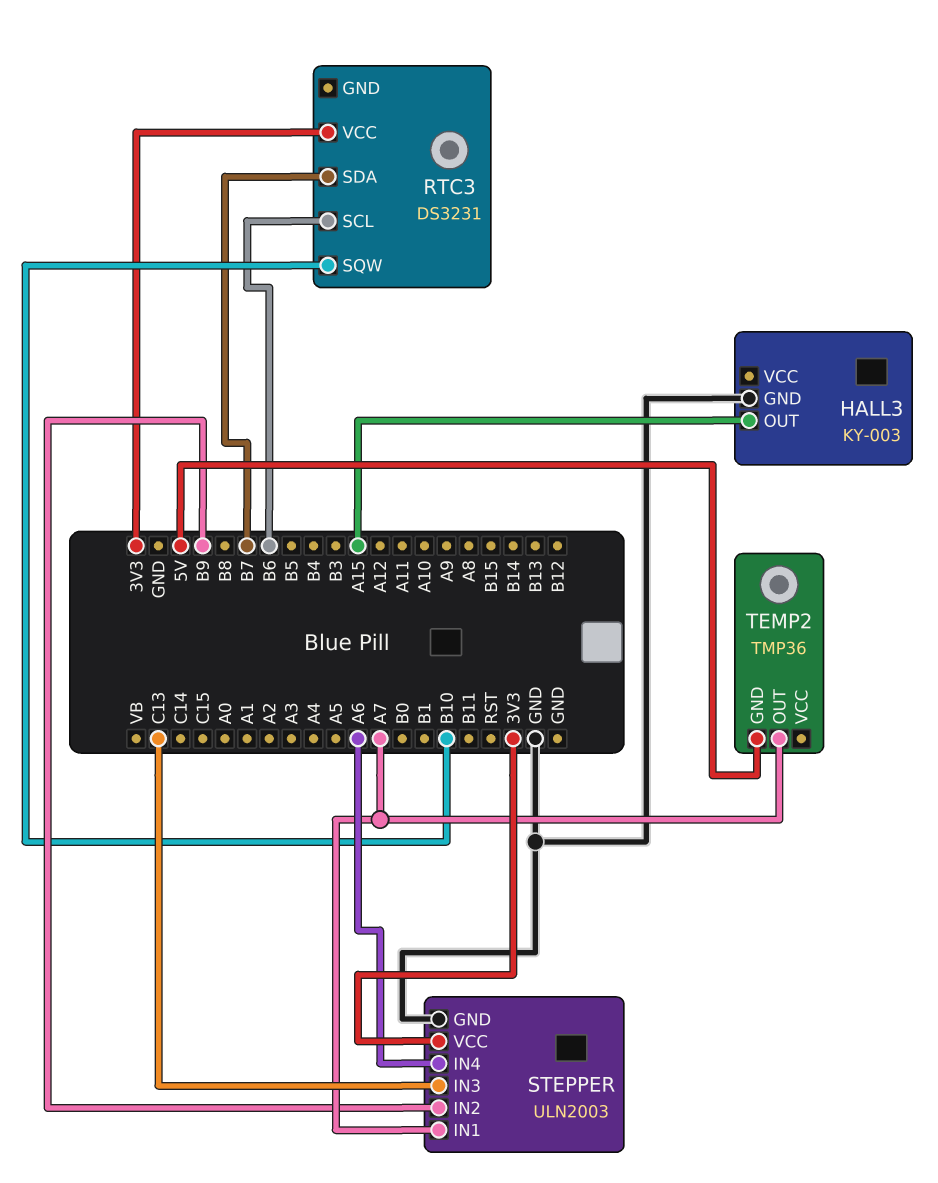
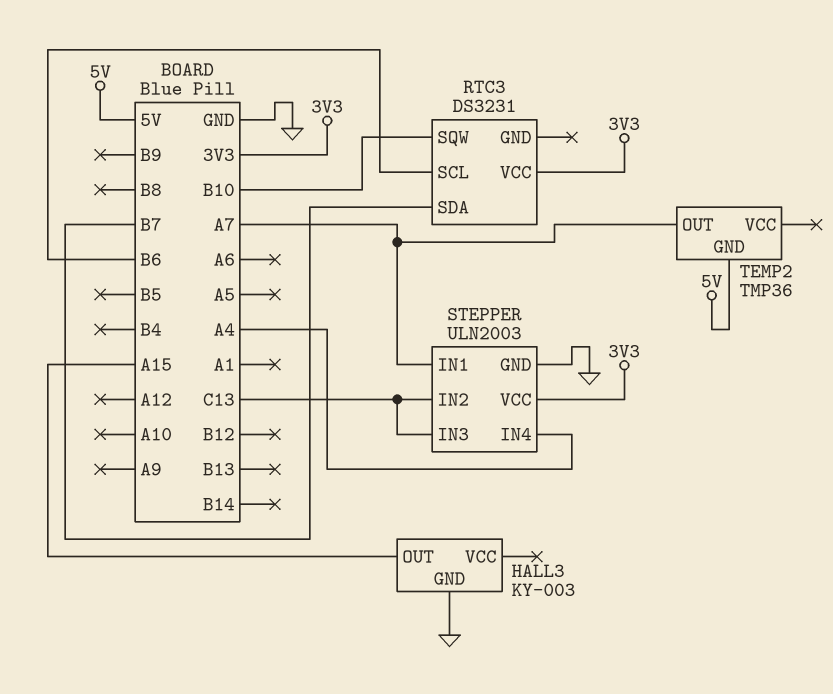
STEPPER pin IN2: B9 -> C13
STEPPER pin IN4: A6 -> A4

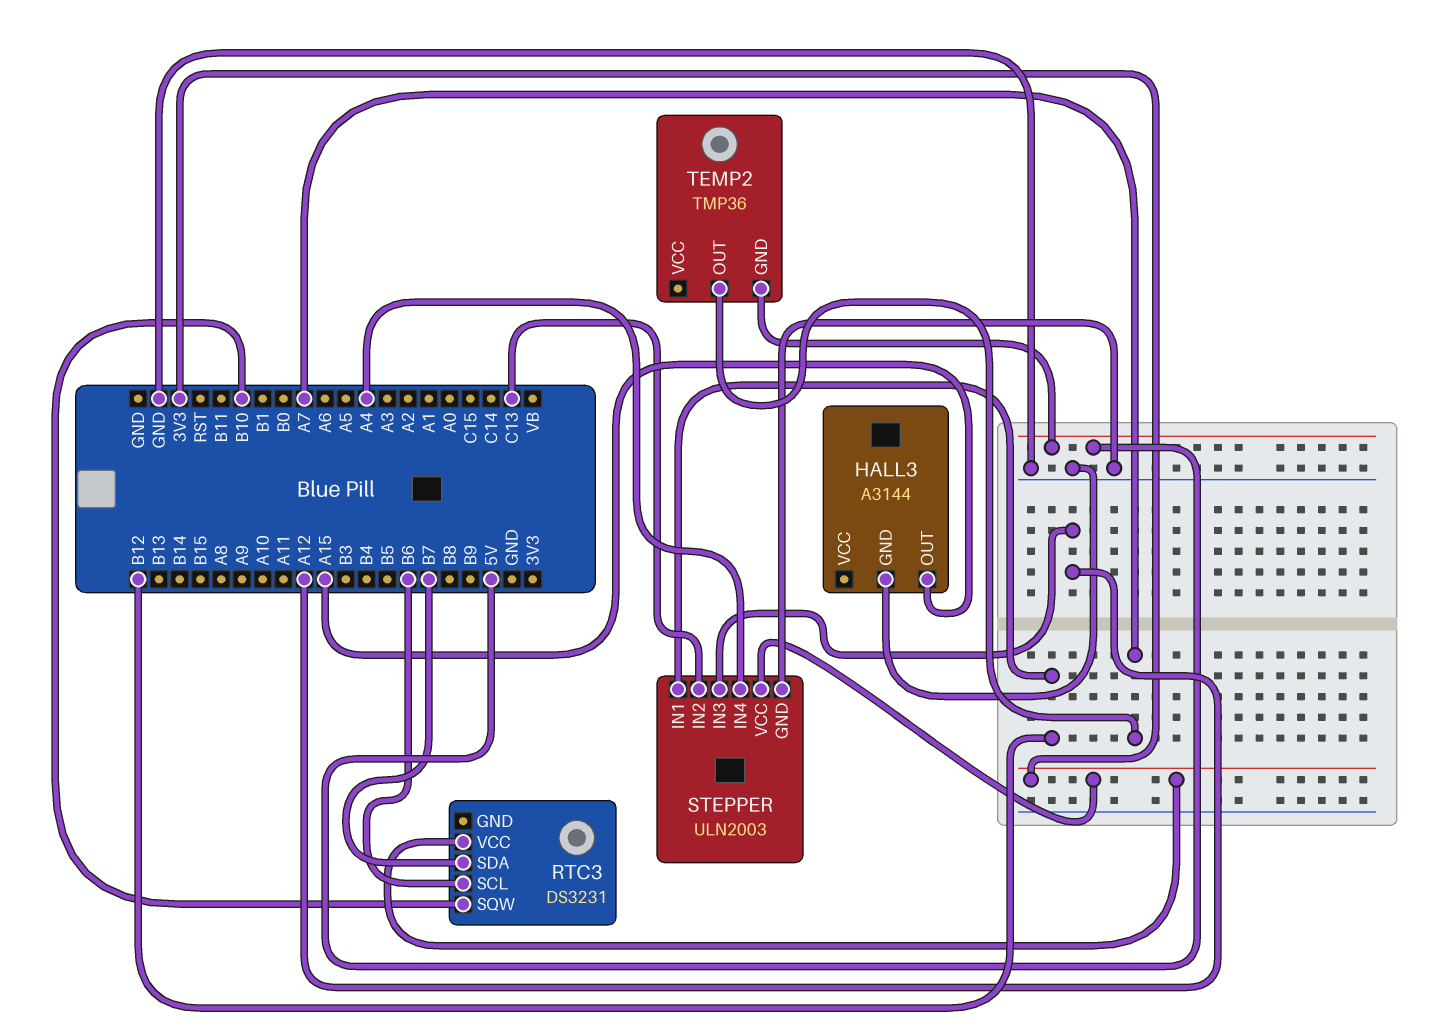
HALL3: KY-003 -> A3144
STEPPER pin IN1: A7 -> B12
STEPPER pin IN3: C13 -> A12

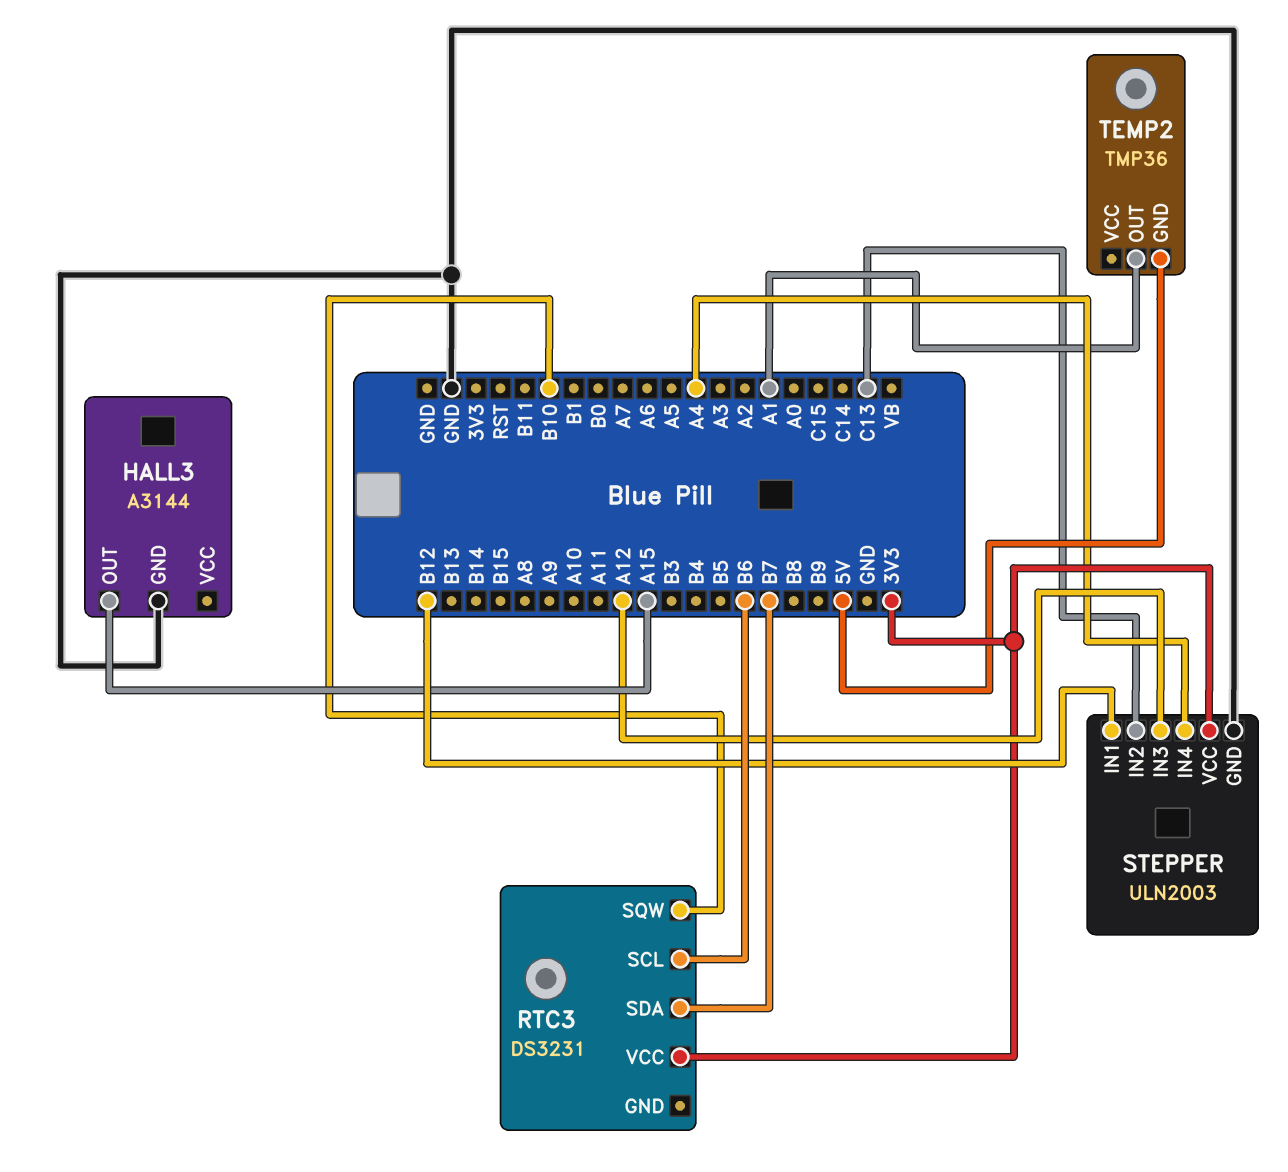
TEMP2 pin OUT: A7 -> A1

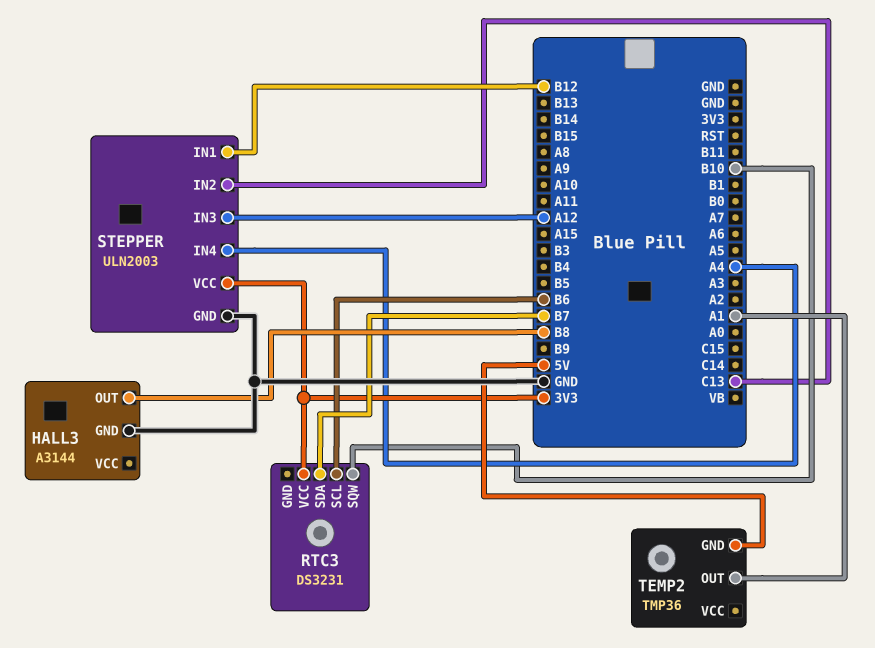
HALL3 pin OUT: A15 -> B8

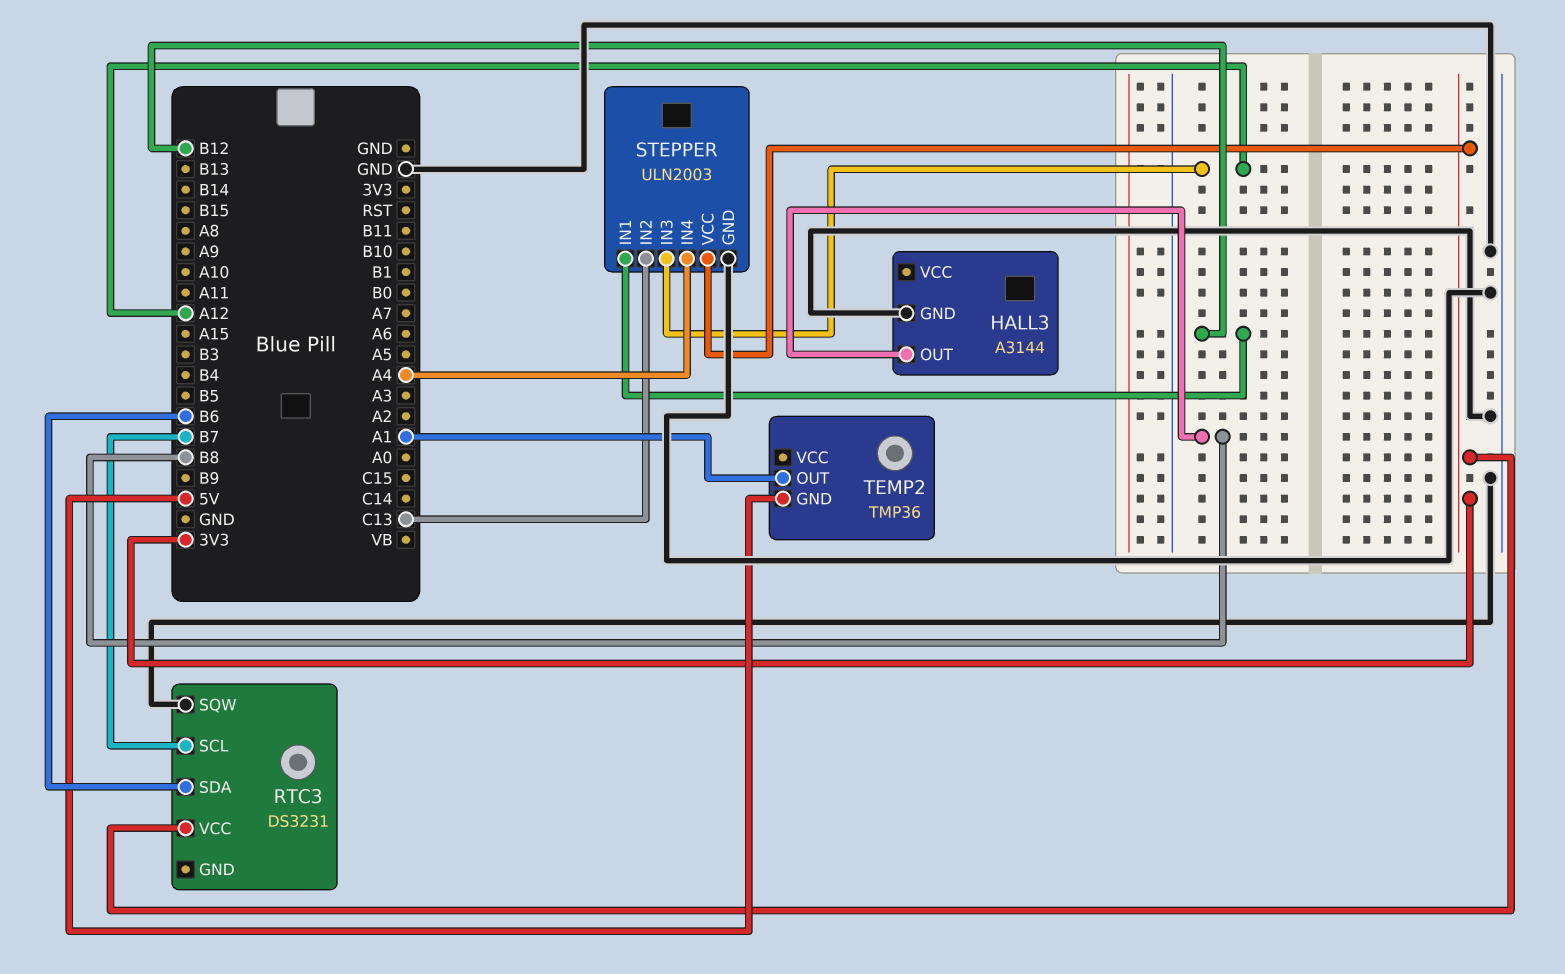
RTC3 pin SCL: B6 -> B7
RTC3 pin SDA: B7 -> B6
RTC3 pin SQW: B10 -> GND

